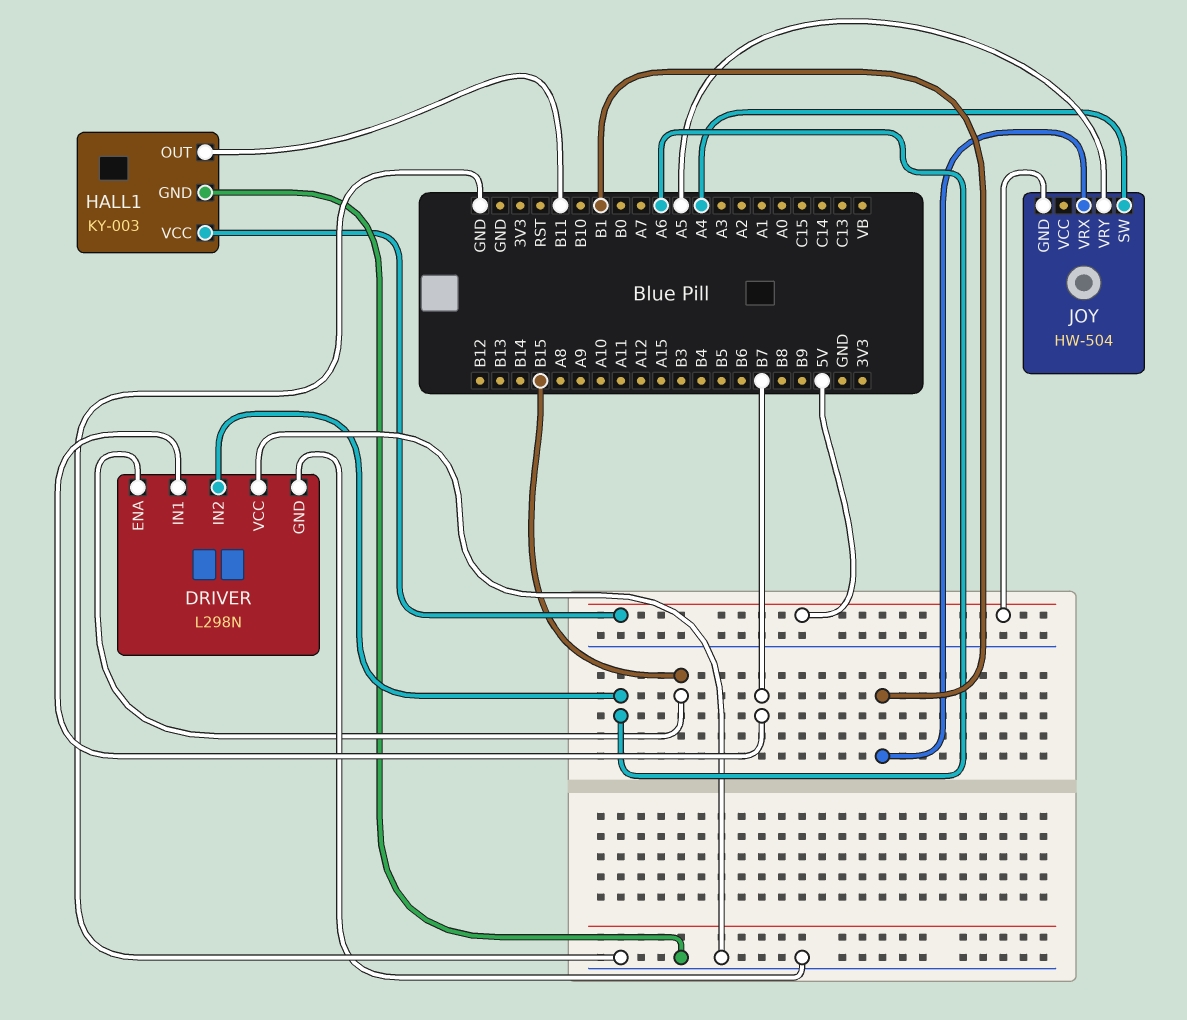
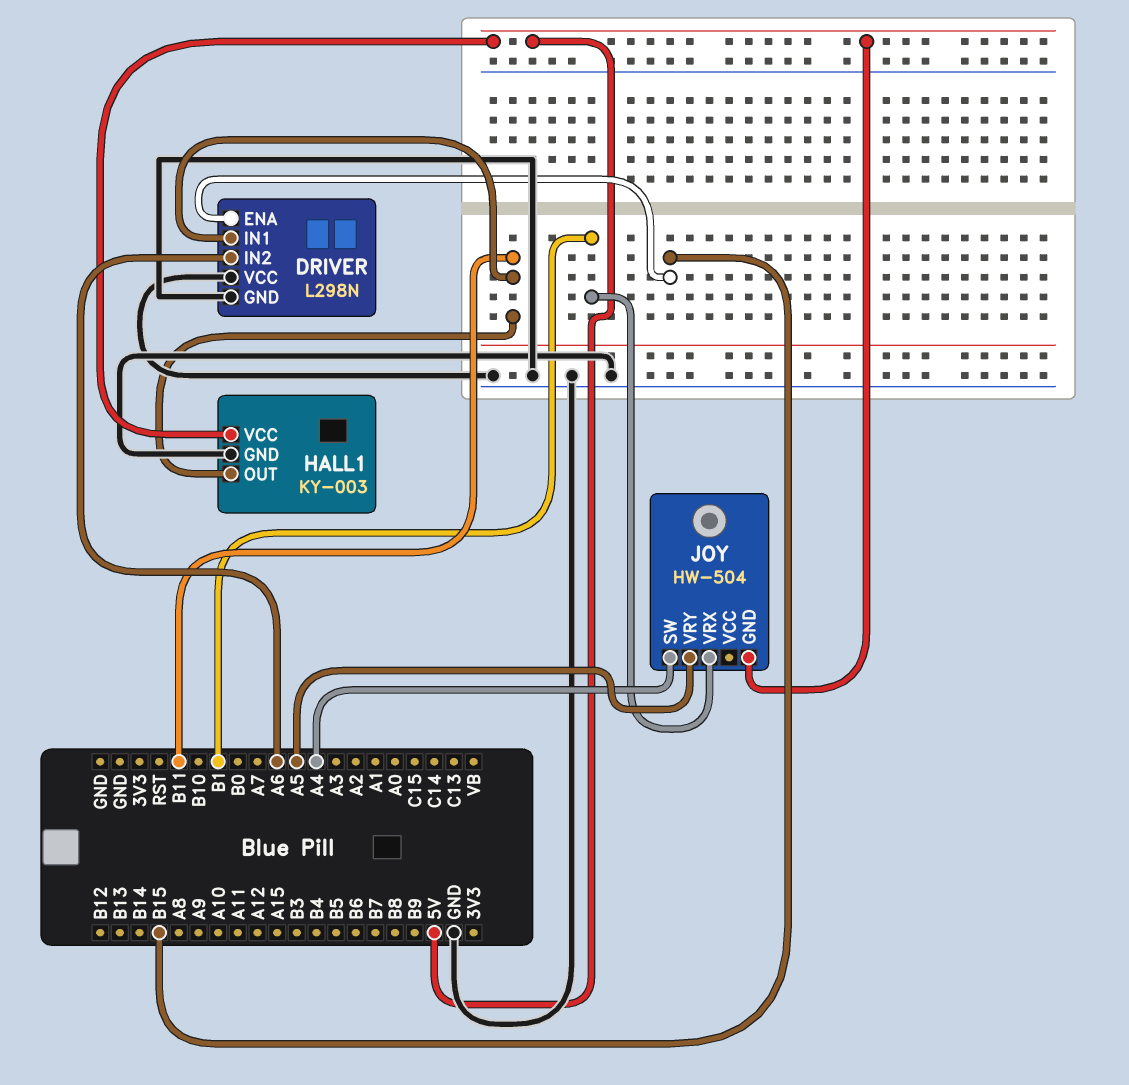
DRIVER pin IN1: B7 -> B11

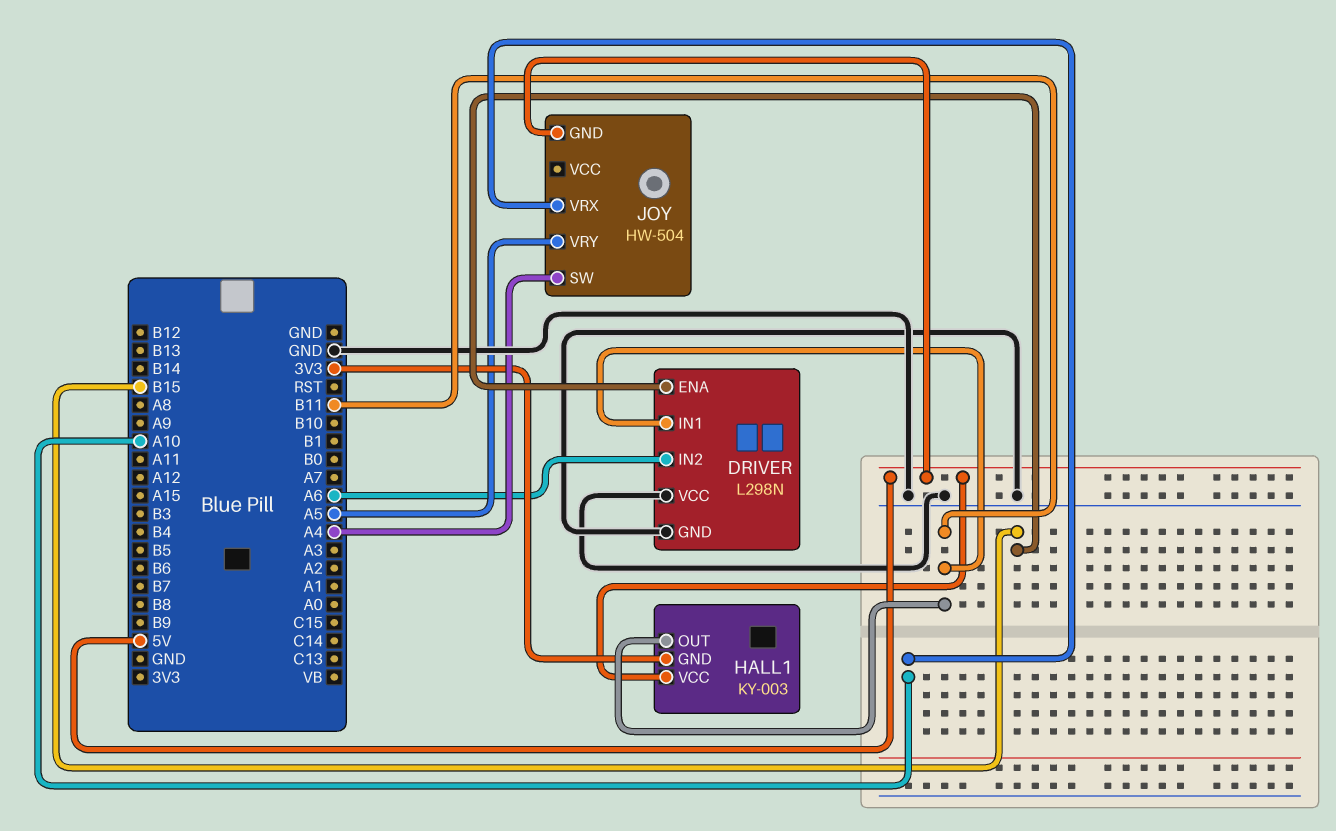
HALL1 pin GND: GND -> 3V3
JOY pin VRX: B1 -> A10

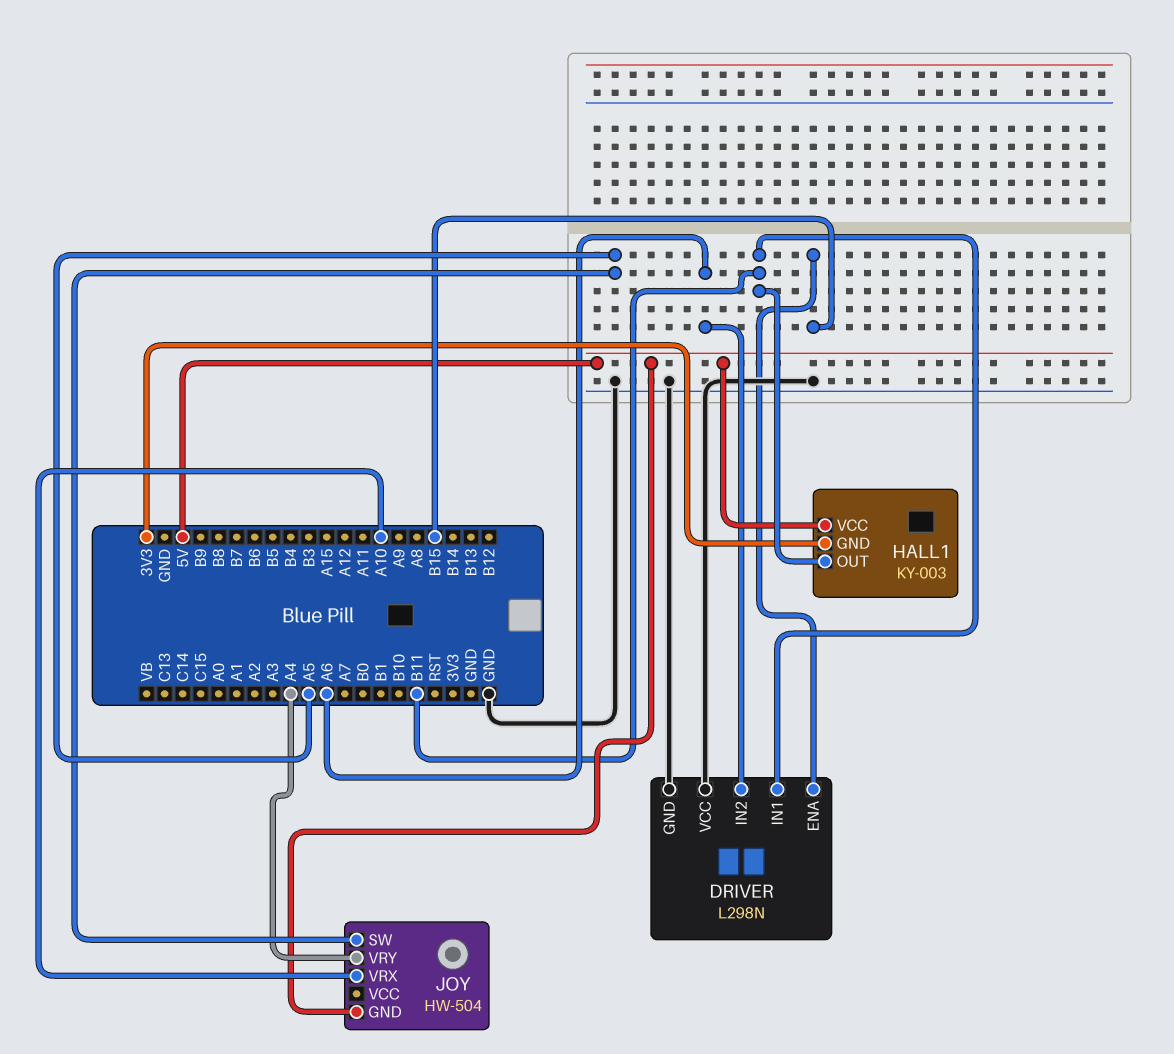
JOY pin SW: A4 -> A5
JOY pin VRY: A5 -> A4

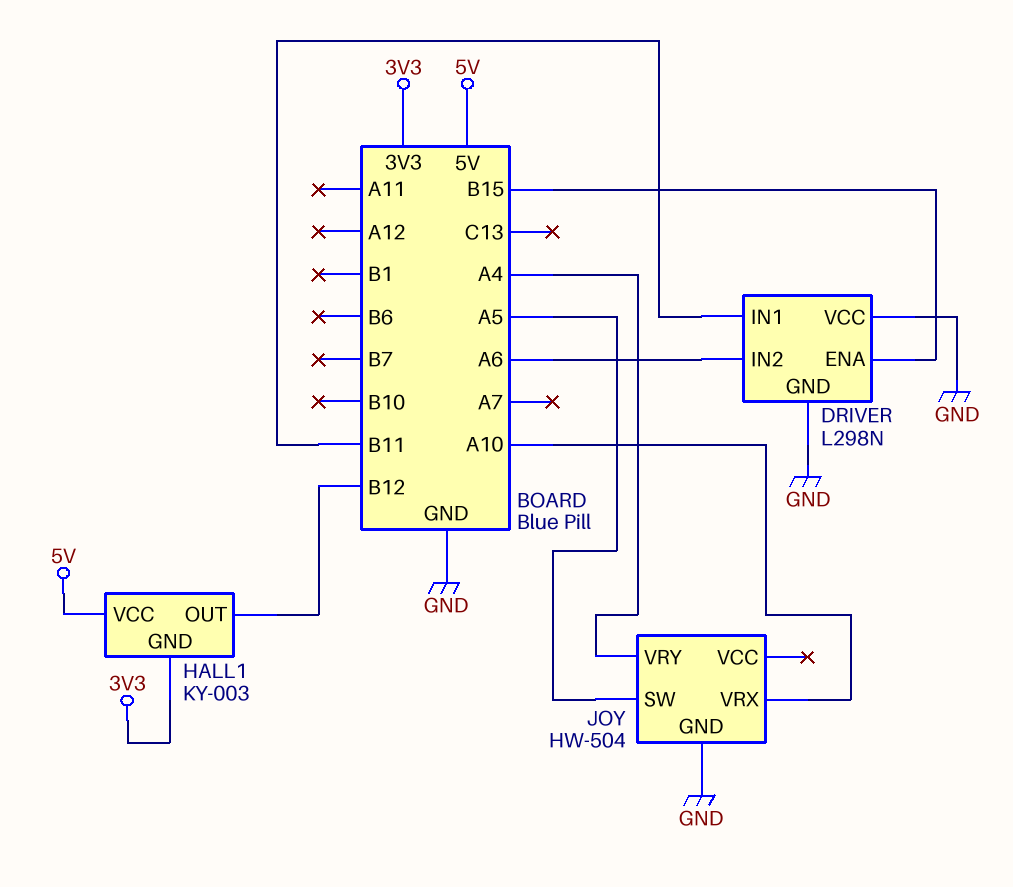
HALL1 pin OUT: B11 -> B12
JOY pin GND: 5V -> GND

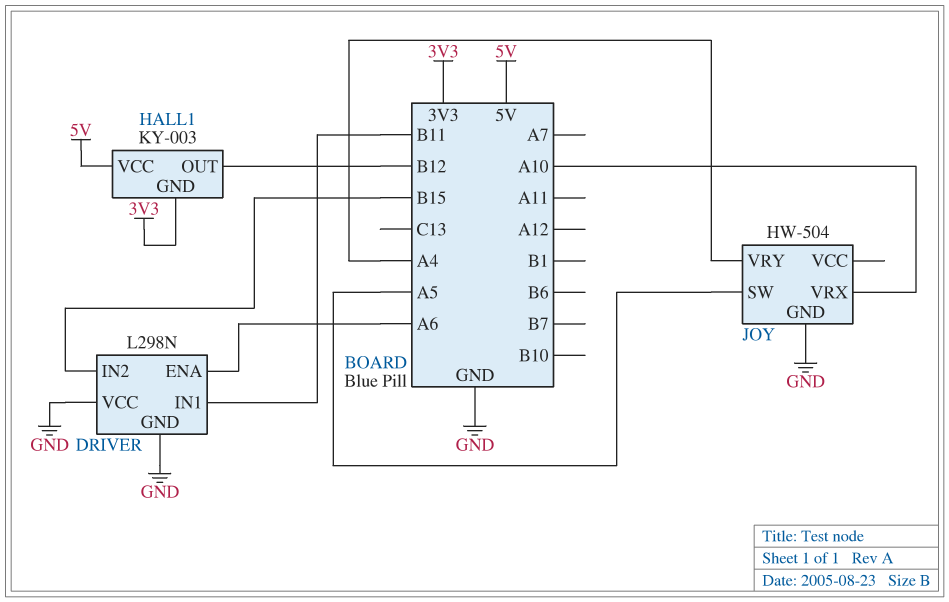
DRIVER pin ENA: B15 -> A6
DRIVER pin IN2: A6 -> B15

